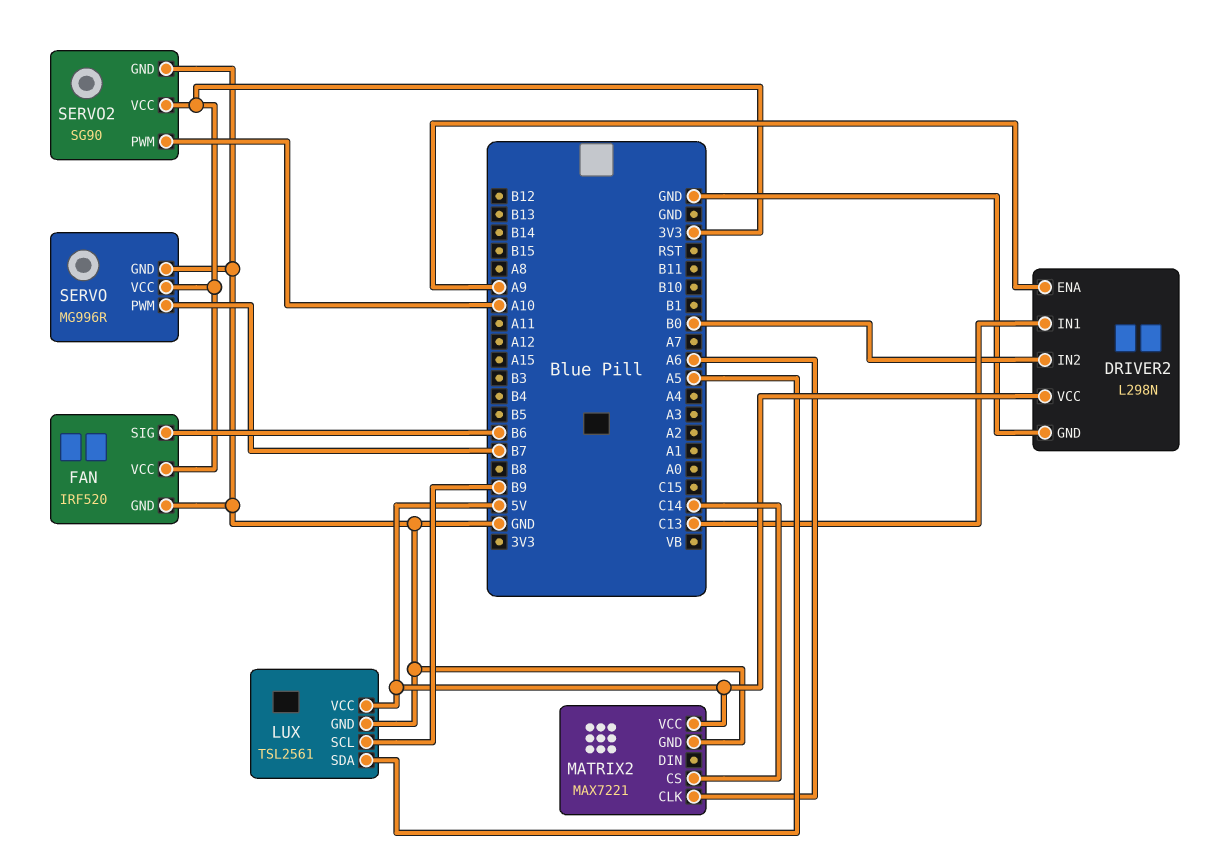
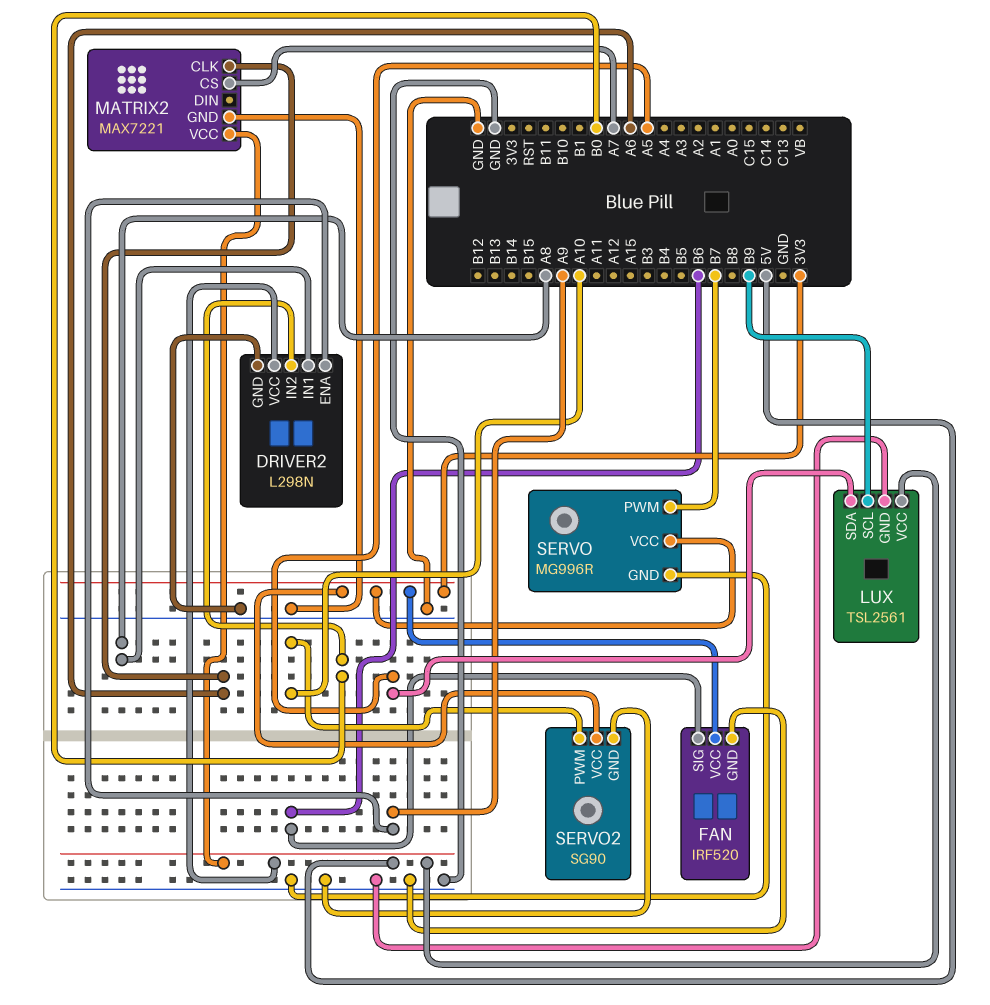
DRIVER2 pin IN1: C13 -> A8
MATRIX2 pin CS: C14 -> A7

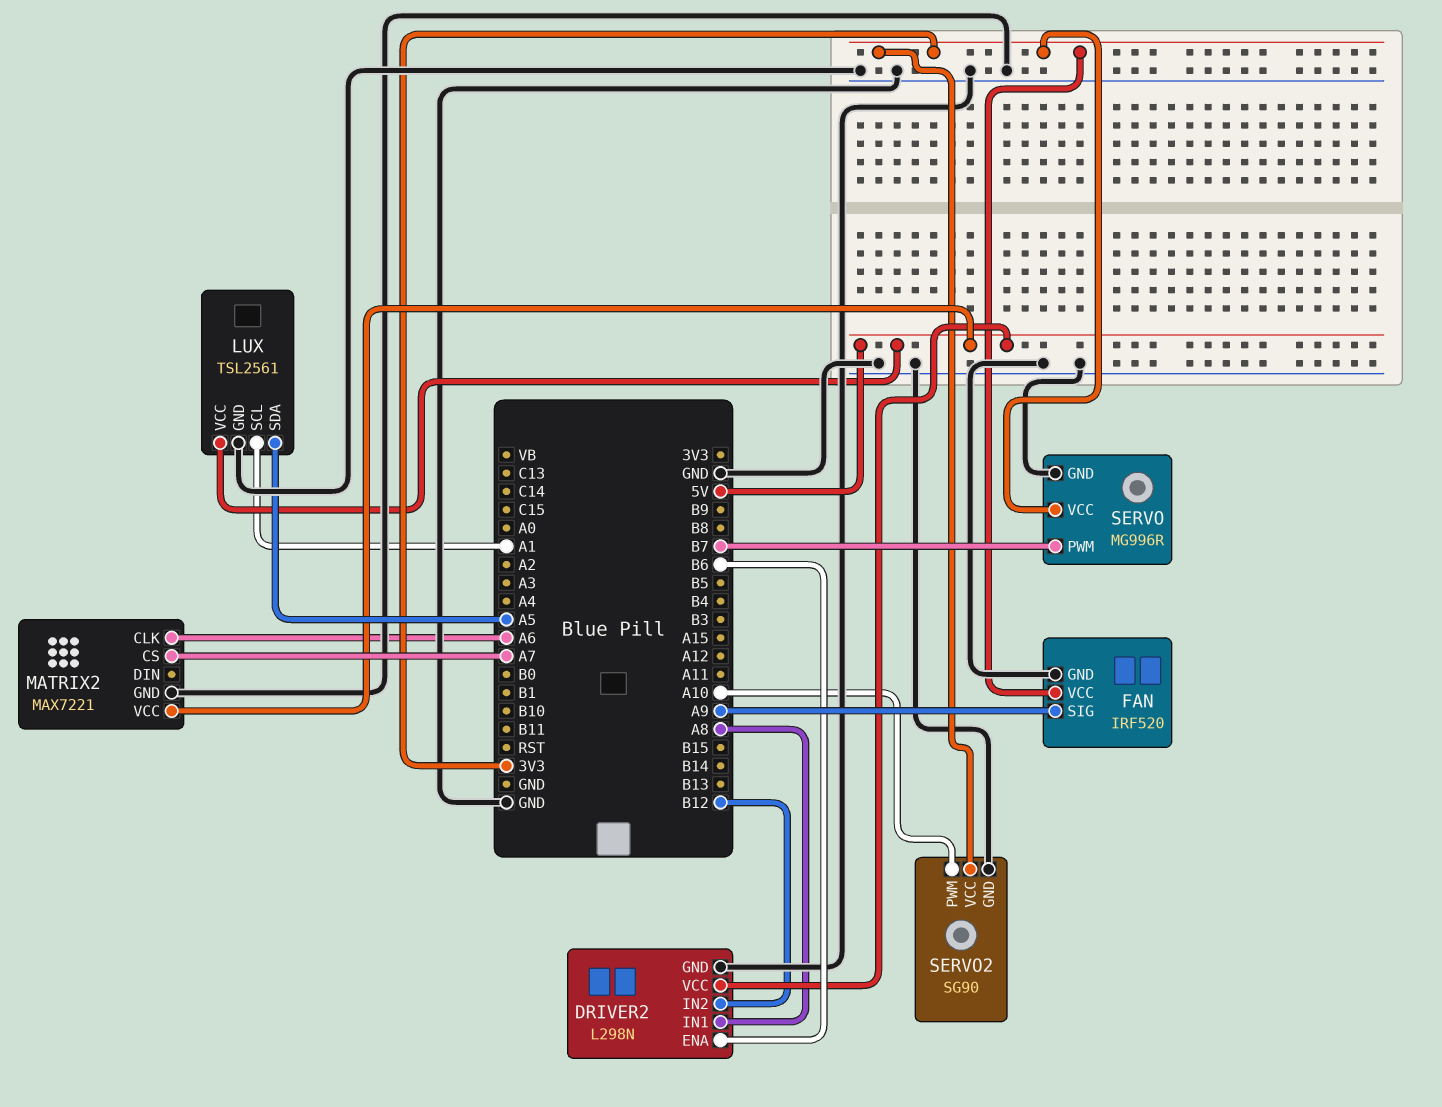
DRIVER2 pin ENA: A9 -> B6
DRIVER2 pin IN2: B0 -> B12
FAN pin SIG: B6 -> A9
LUX pin SCL: B9 -> A1

